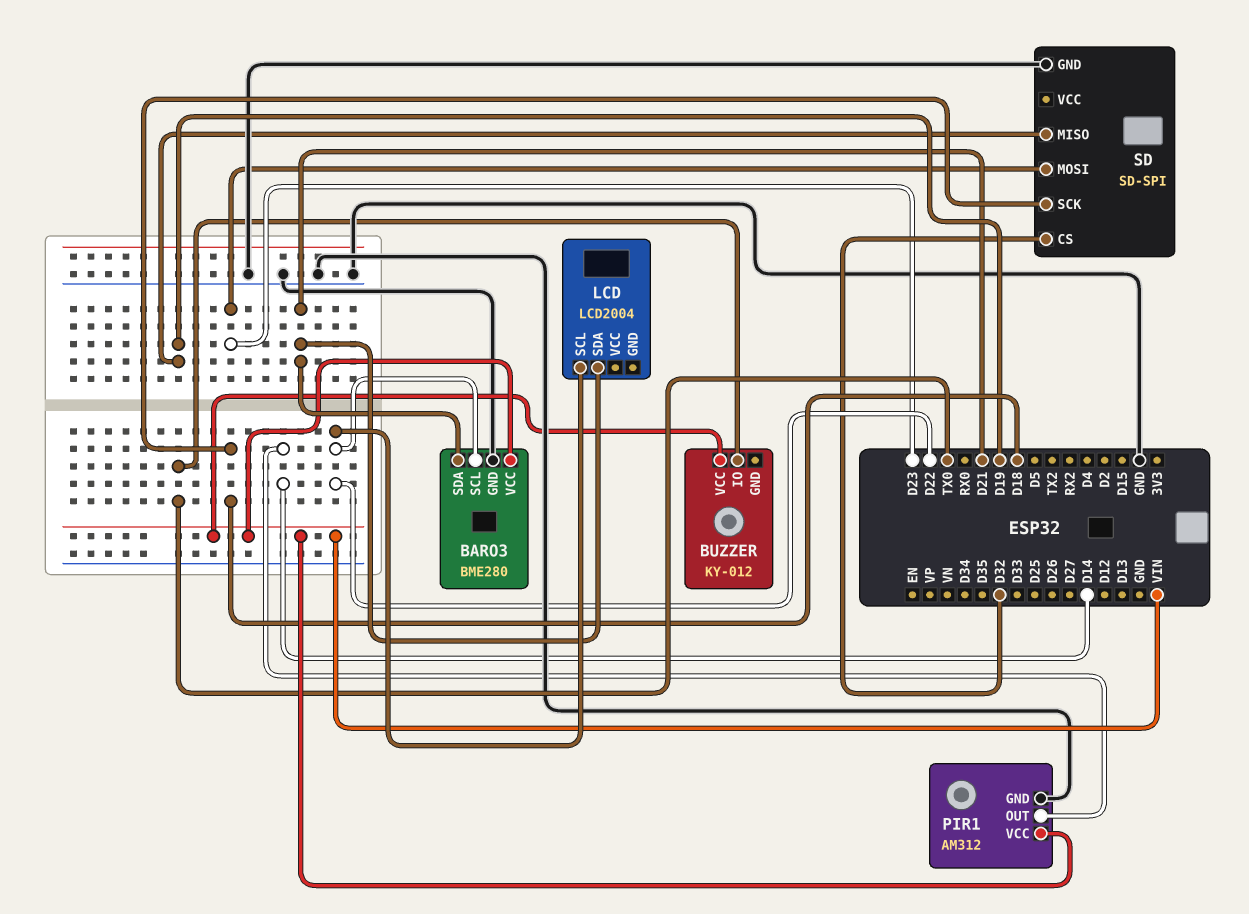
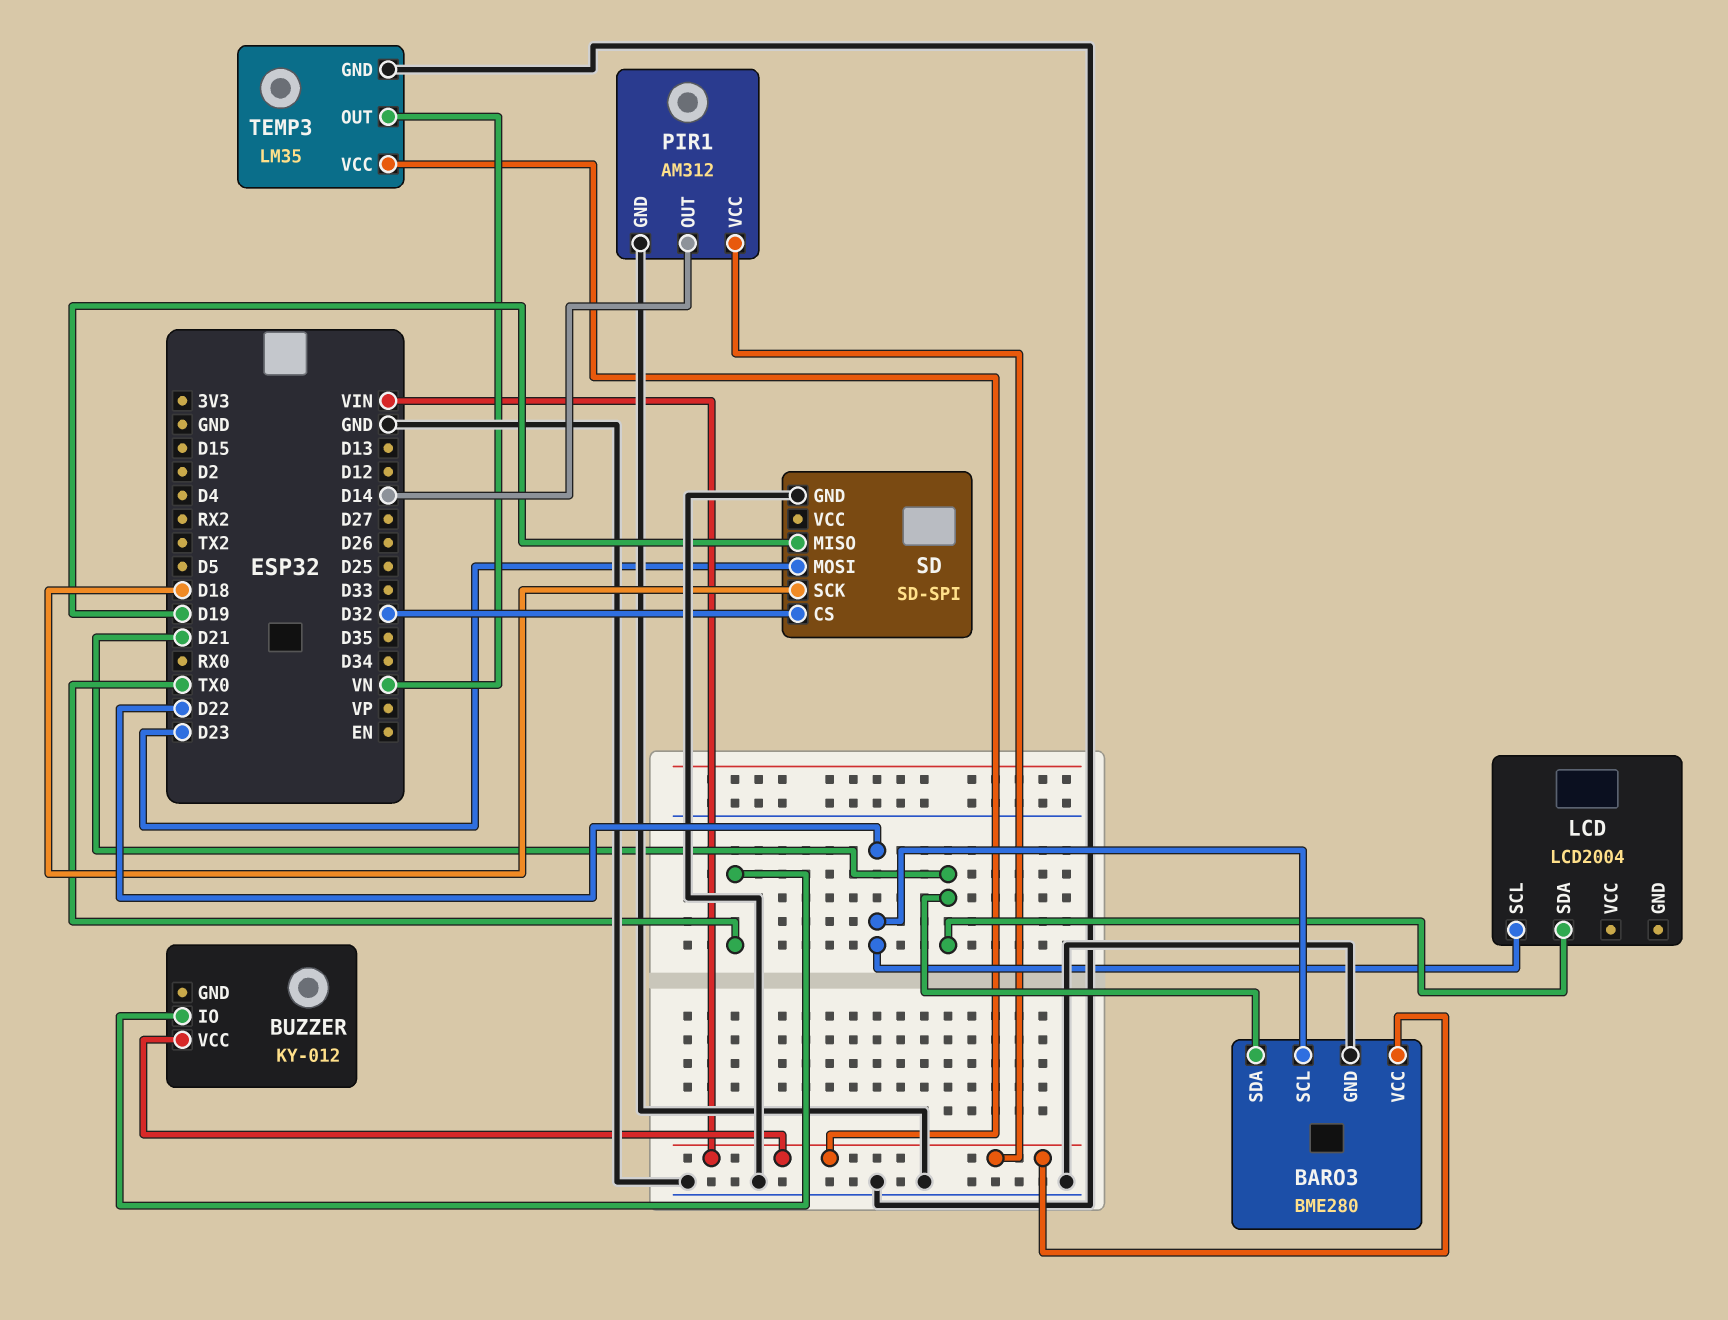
TEMP3: none -> LM35
TEMP3 pin GND: none -> GND
TEMP3 pin OUT: none -> VN
TEMP3 pin VCC: none -> VIN

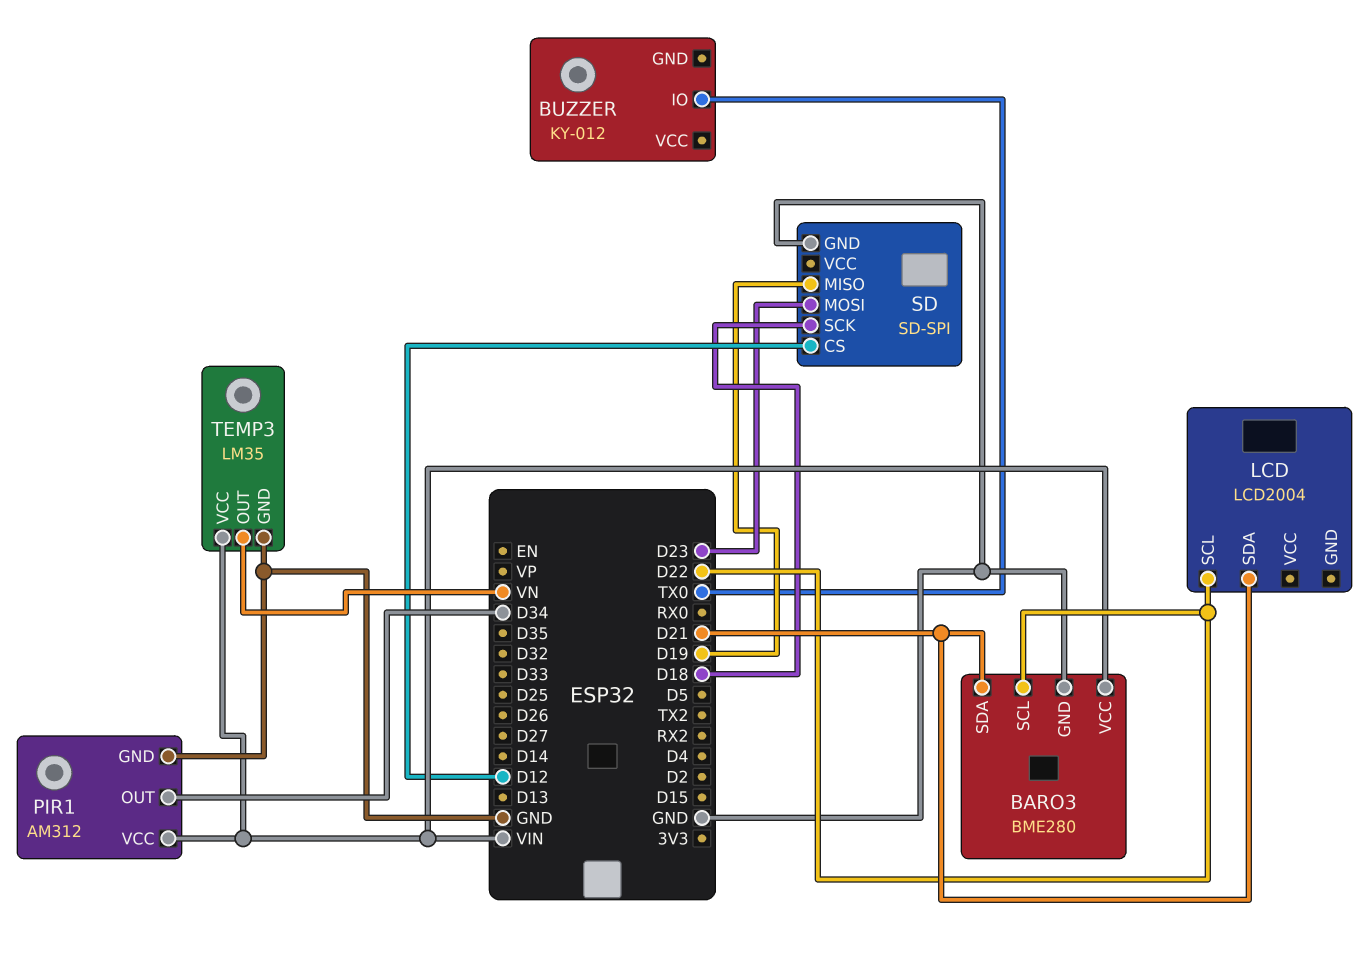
BUZZER pin VCC: VIN -> none
PIR1 pin OUT: D14 -> D34
SD pin CS: D32 -> D12

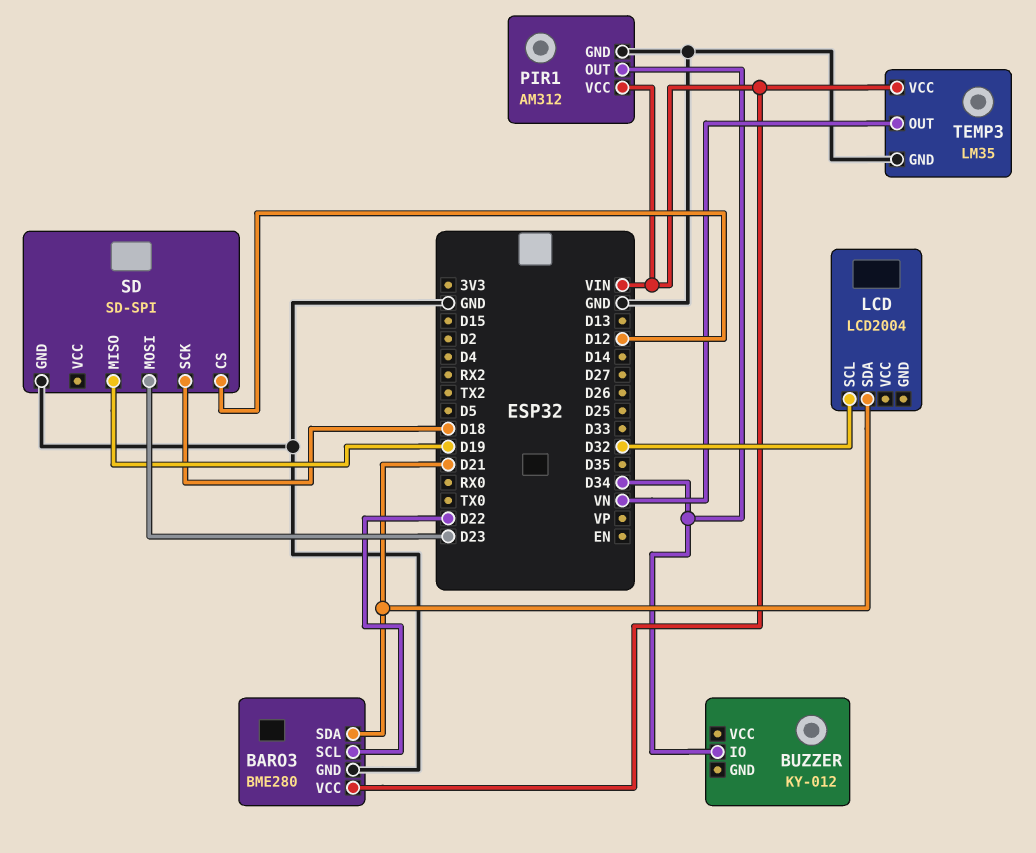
BUZZER pin IO: TX0 -> D34
LCD pin SCL: D22 -> D32

